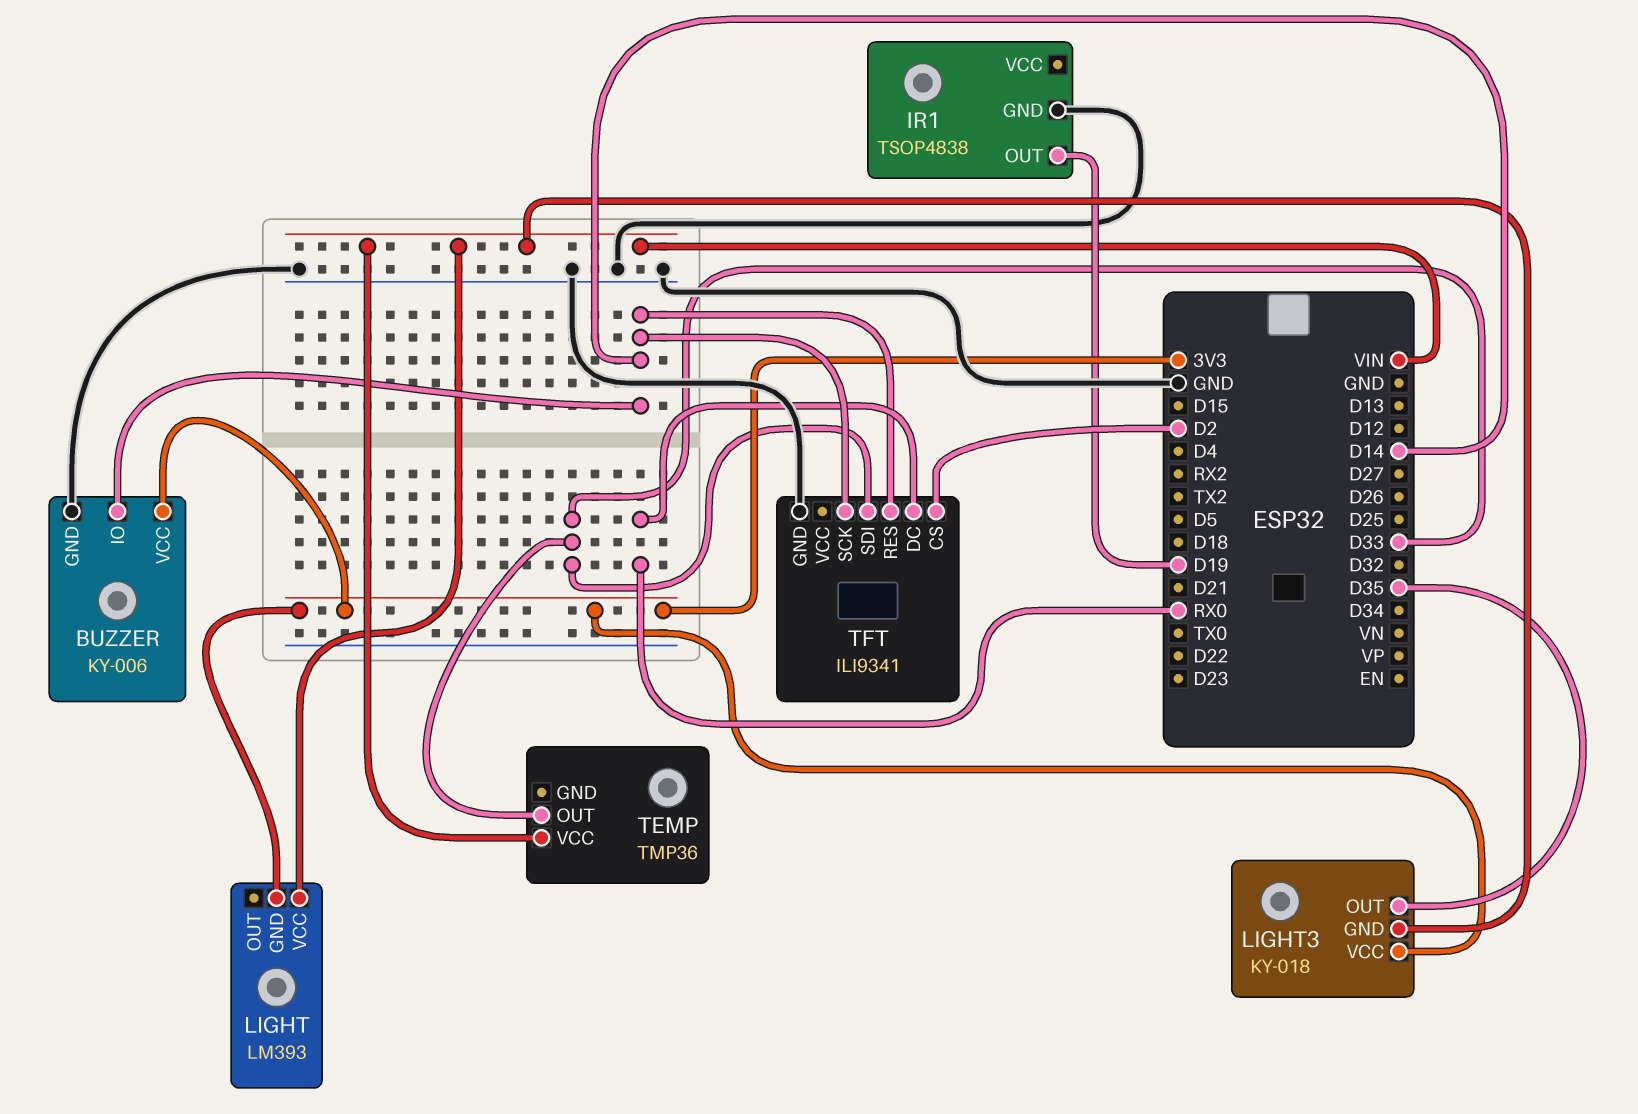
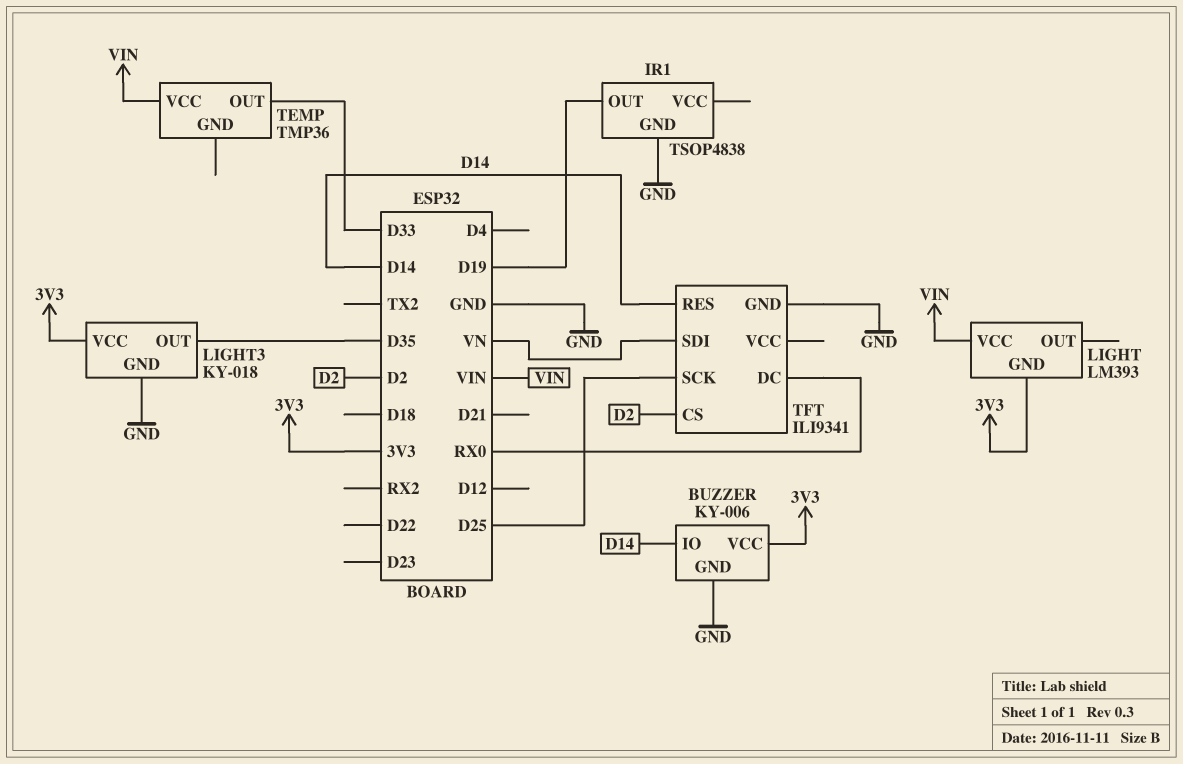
LIGHT3 pin GND: VIN -> GND
TFT pin SCK: D14 -> D25
TFT pin SDI: D33 -> VN

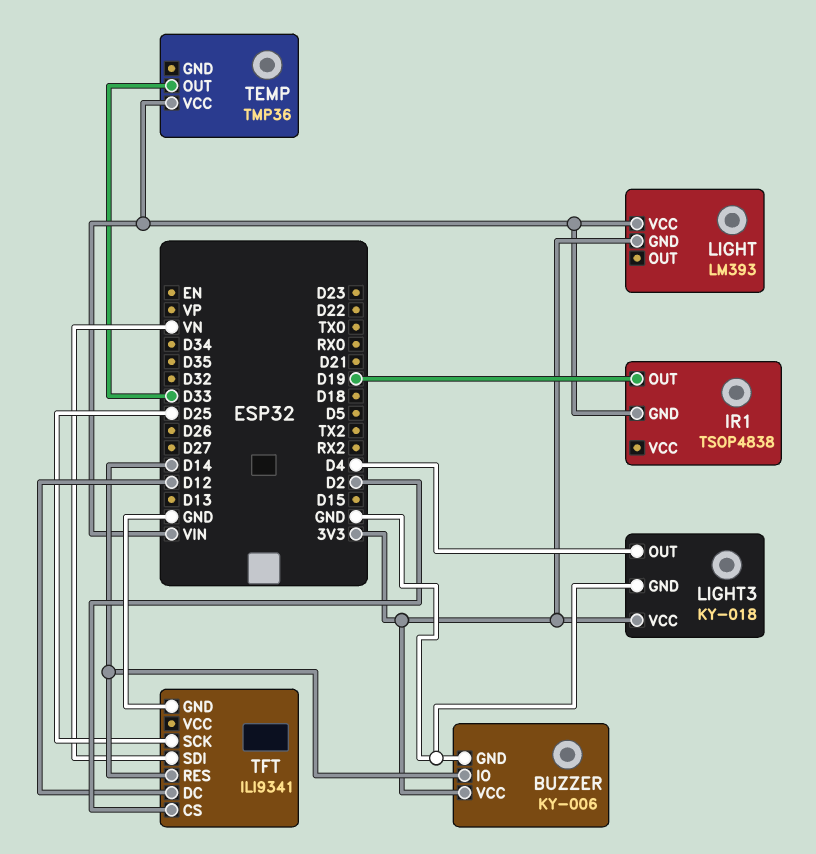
IR1 pin GND: GND -> VIN
LIGHT3 pin OUT: D35 -> D4
TFT pin DC: RX0 -> D12

